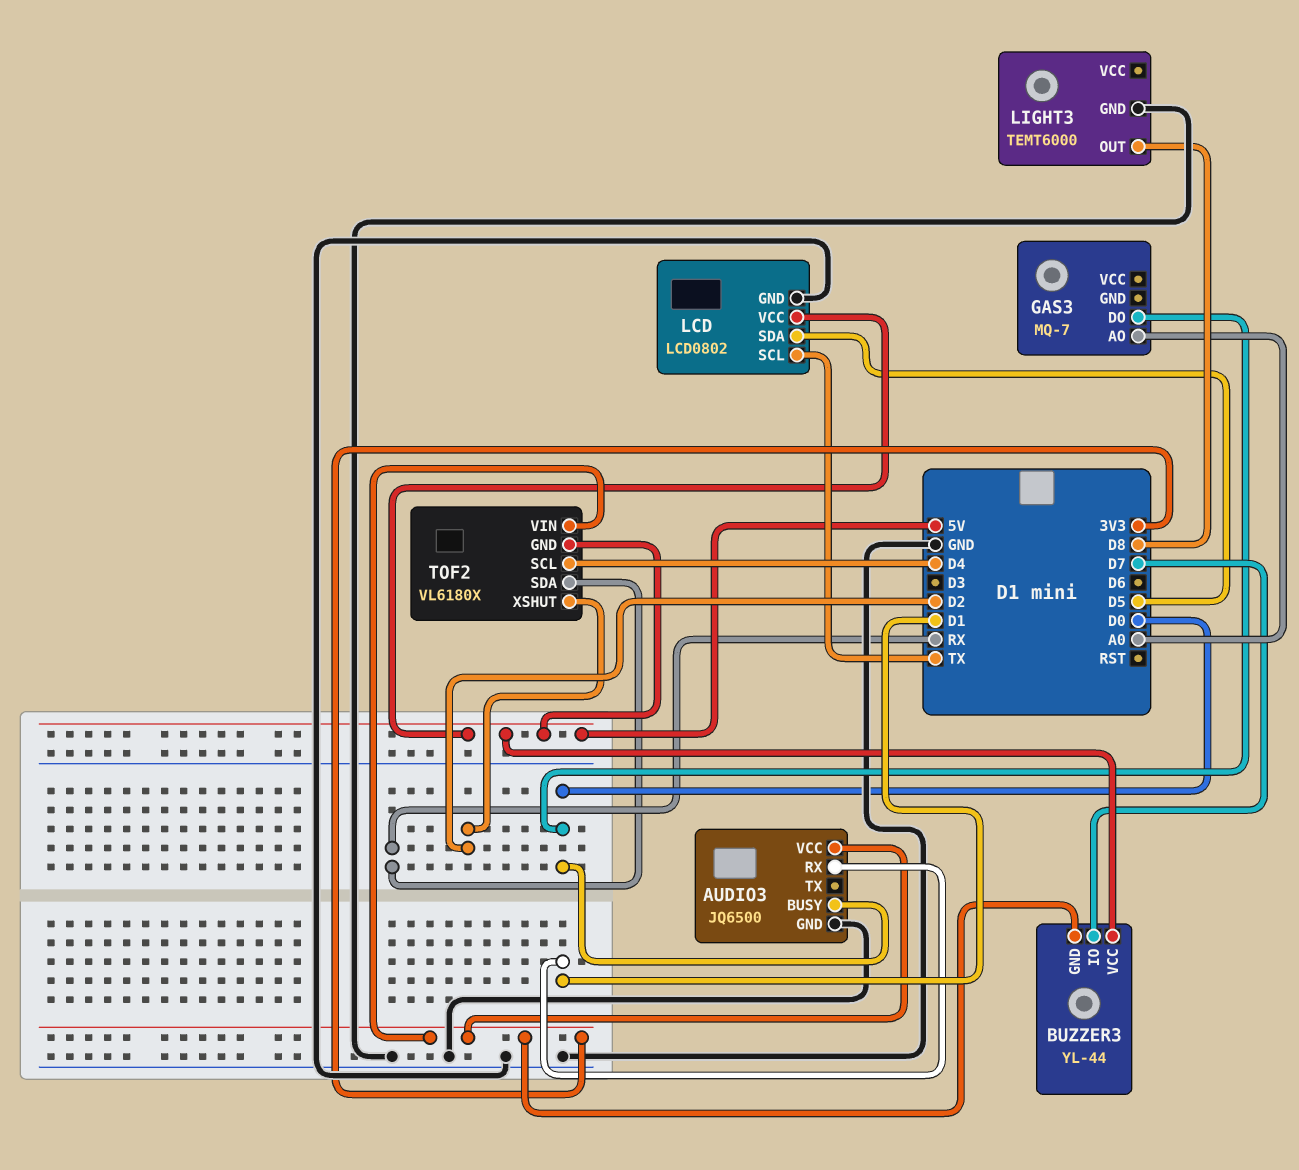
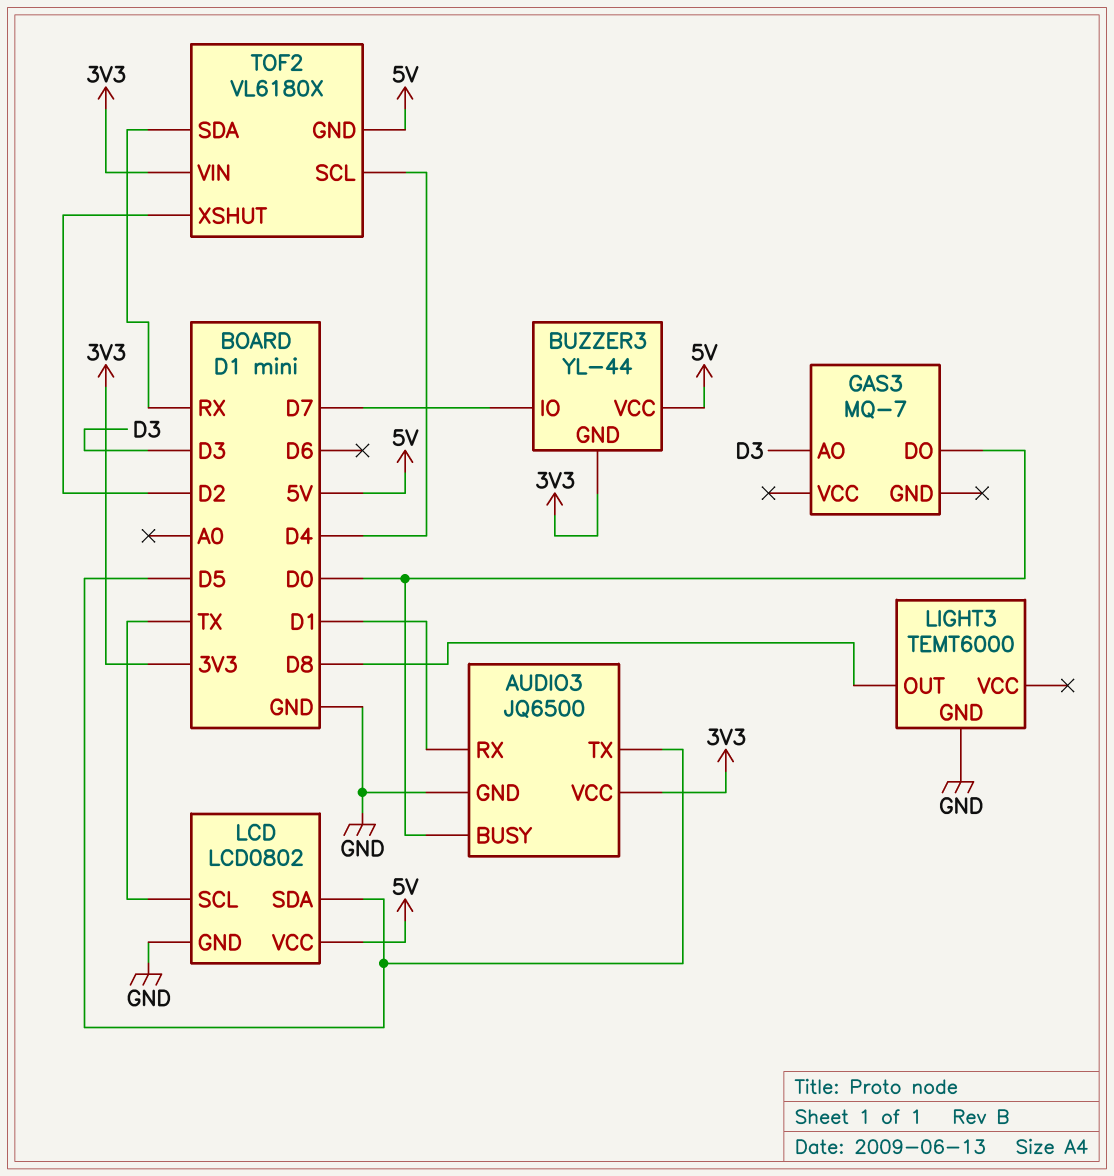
AUDIO3 pin TX: none -> D5
GAS3 pin AO: A0 -> D3

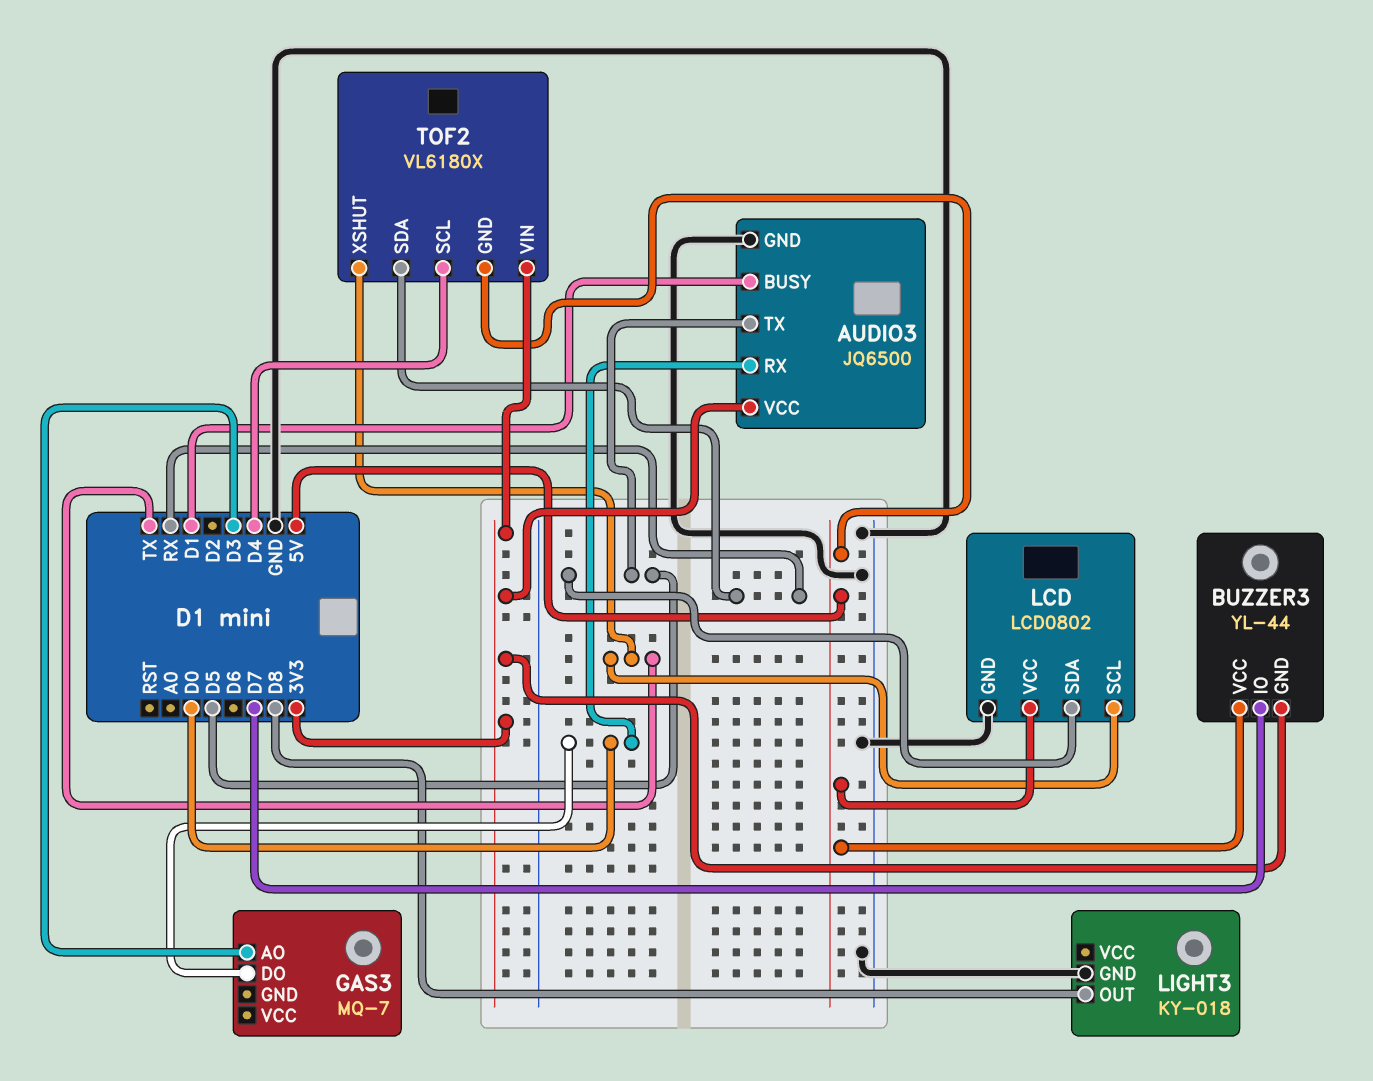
AUDIO3 pin BUSY: D0 -> D1
AUDIO3 pin RX: D1 -> D0
LIGHT3: TEMT6000 -> KY-018
TOF2 pin XSHUT: D2 -> TX

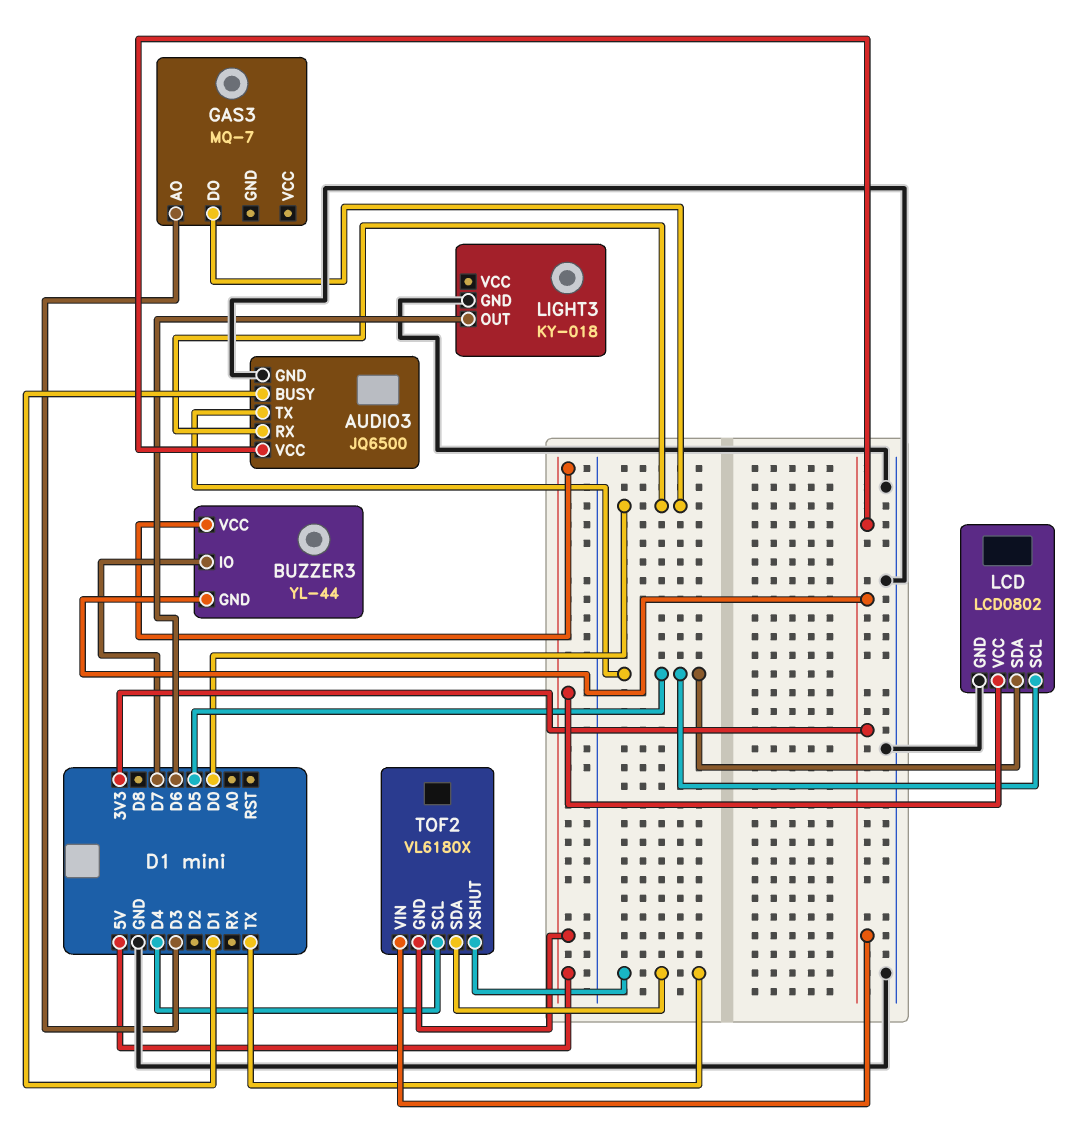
LCD pin SCL: TX -> D5
LIGHT3 pin OUT: D8 -> D6
TOF2 pin SDA: RX -> TX

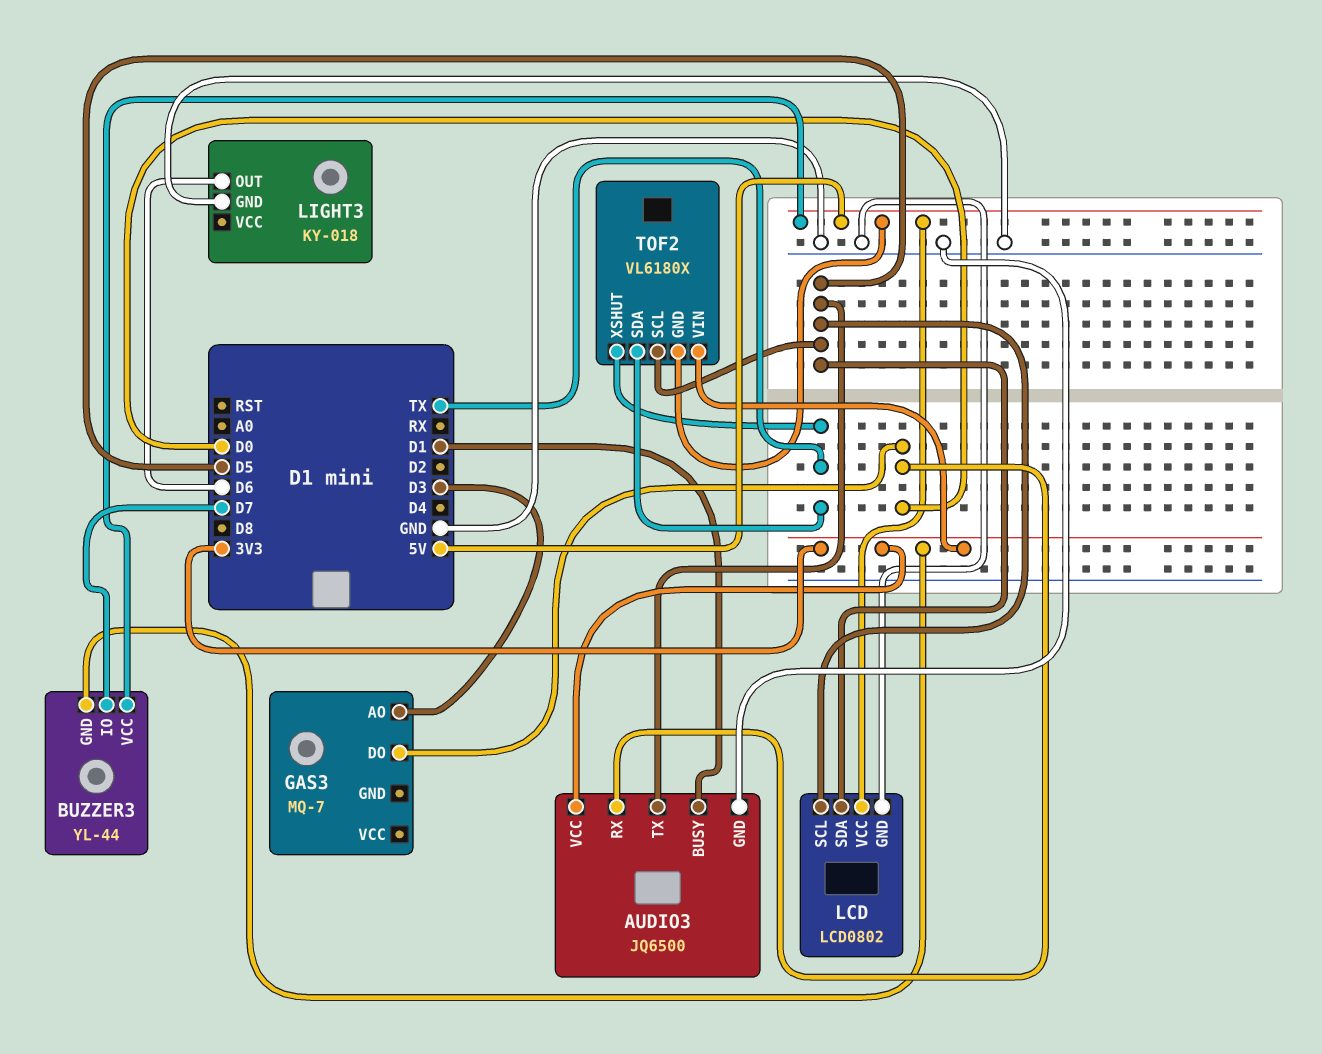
TOF2 pin SCL: D4 -> D5

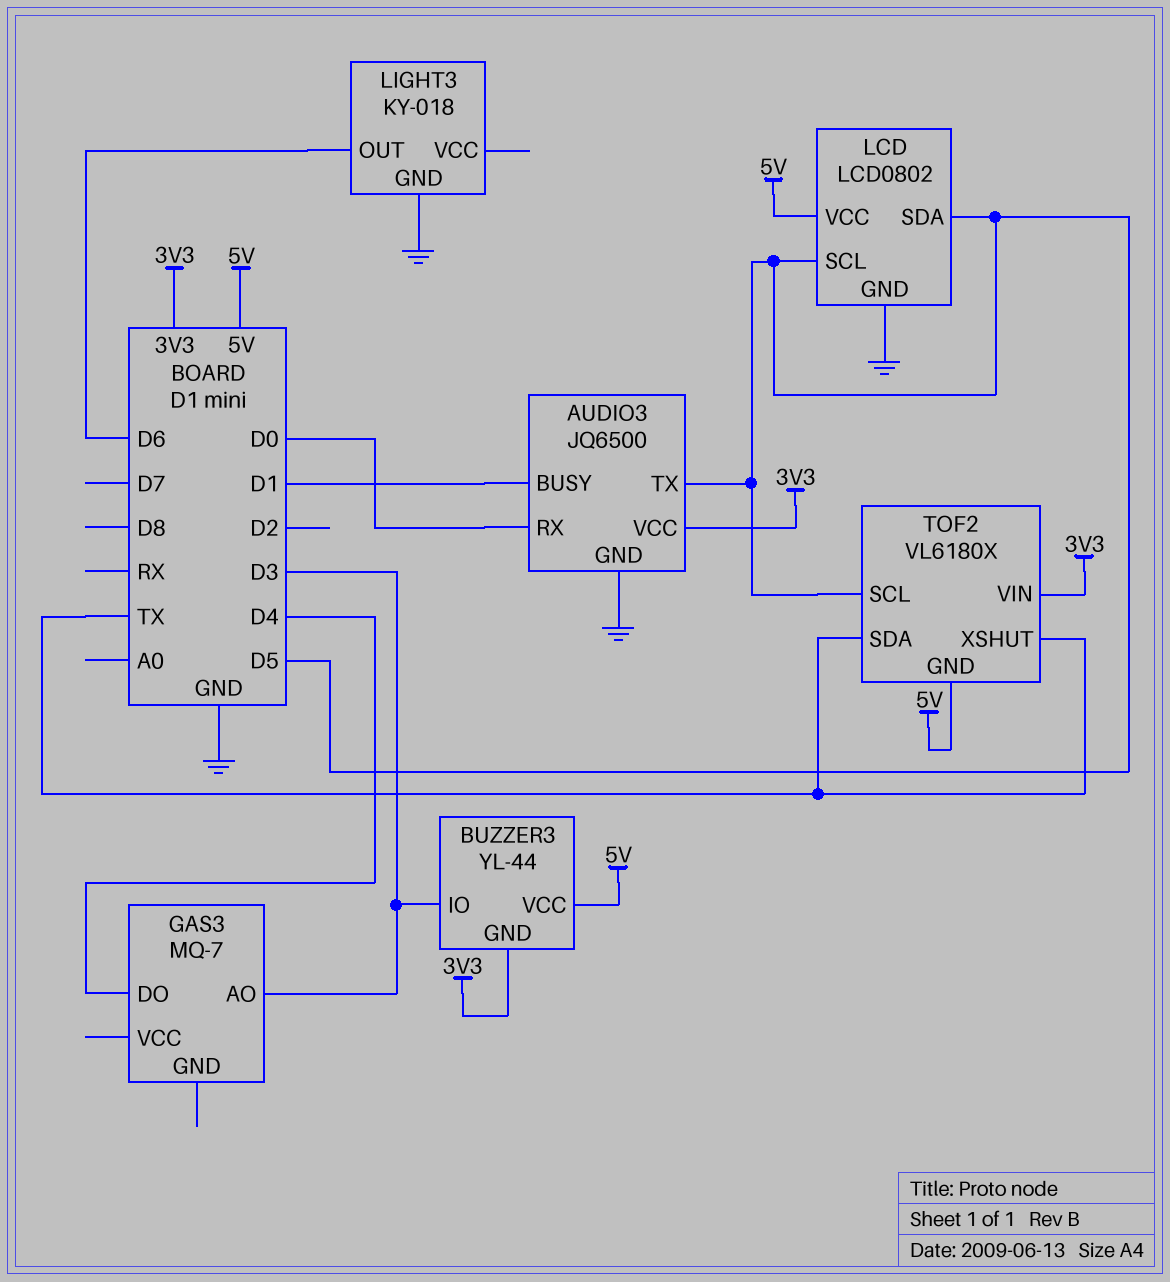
BUZZER3 pin IO: D7 -> D3
GAS3 pin DO: D0 -> D4

